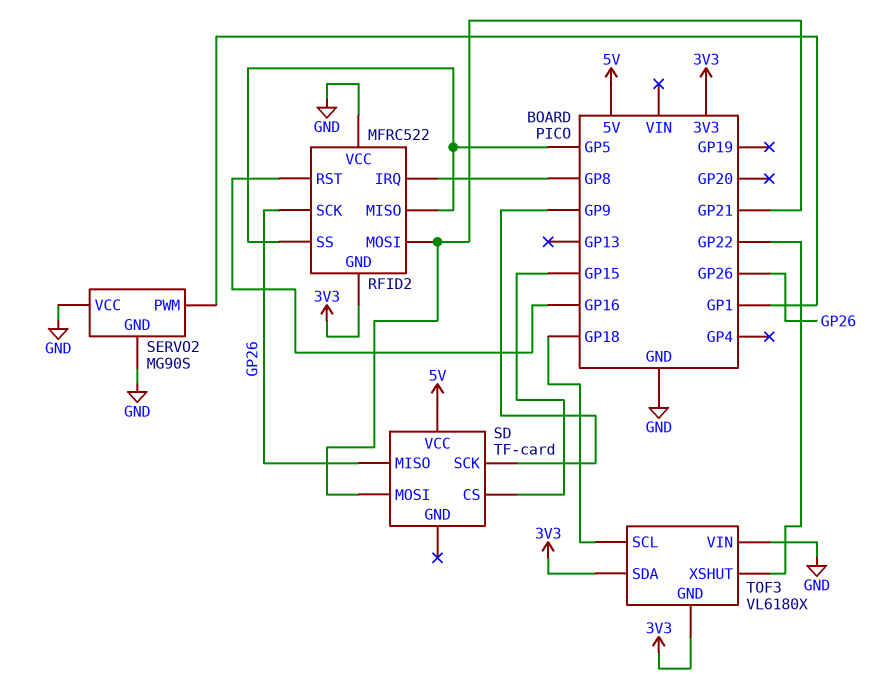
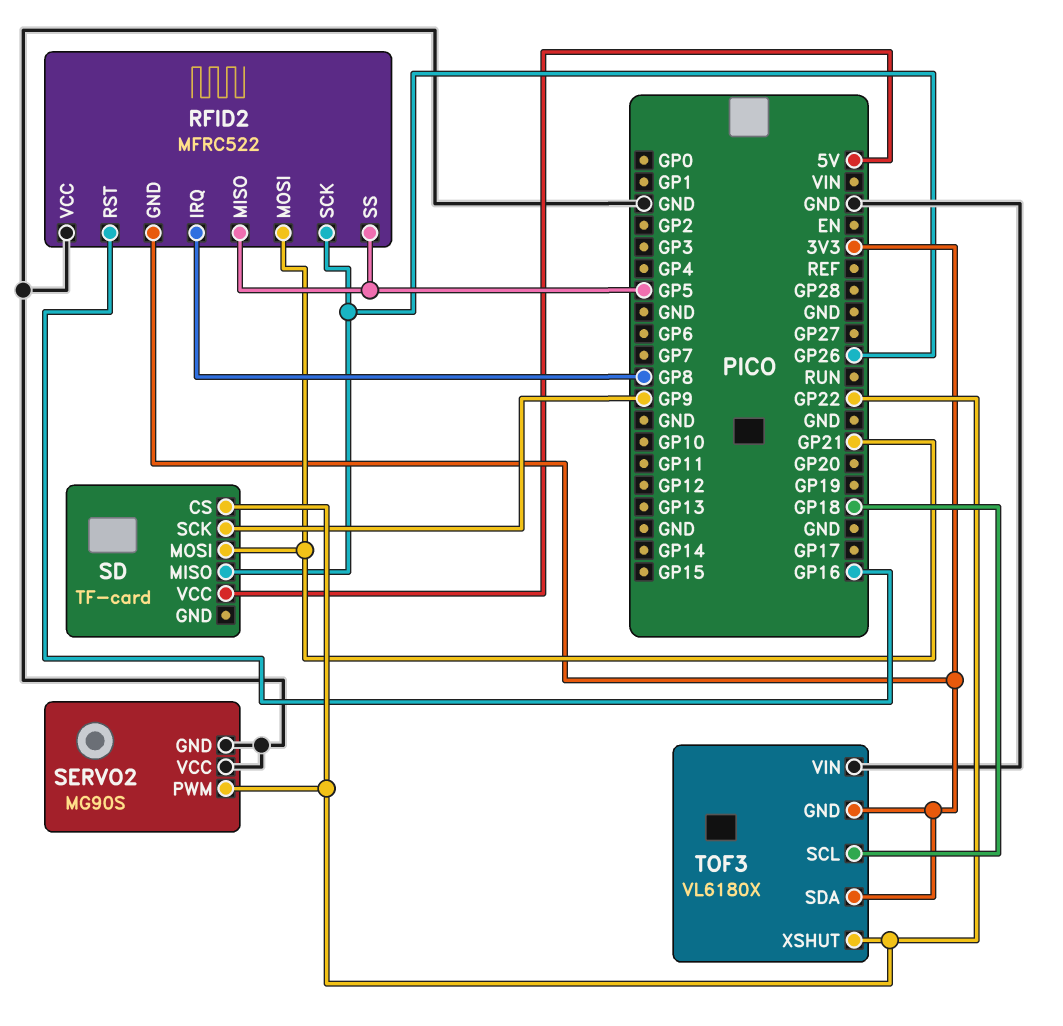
SD pin CS: GP15 -> GP22
SERVO2 pin PWM: GP1 -> GP22

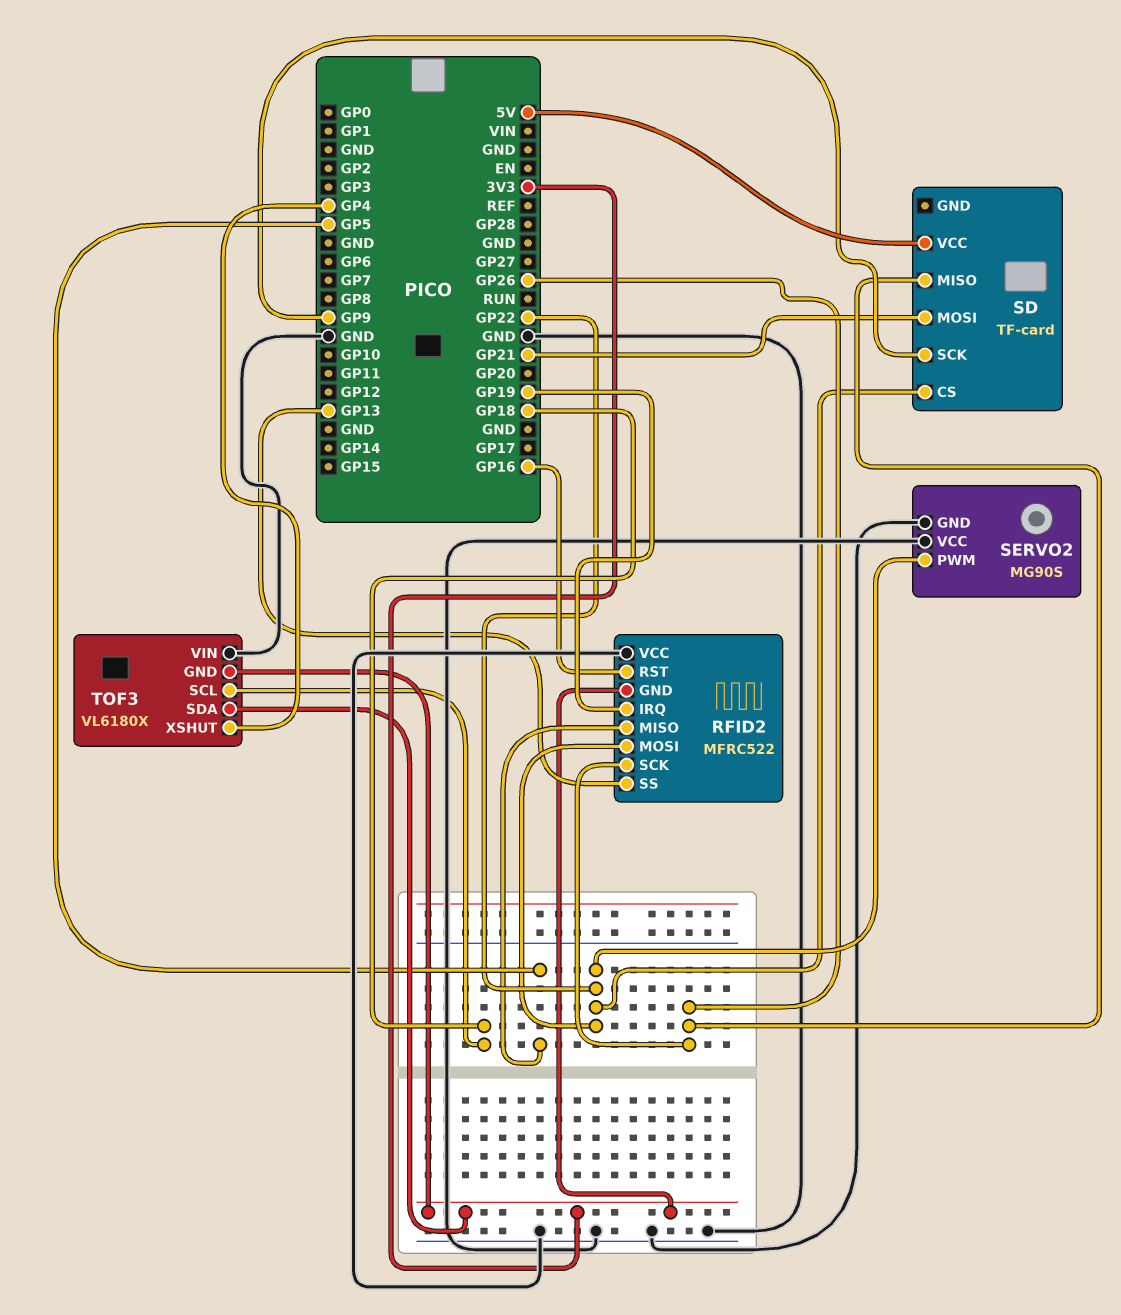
RFID2 pin IRQ: GP8 -> GP19
RFID2 pin MOSI: GP21 -> GP22
RFID2 pin SS: GP5 -> GP13
TOF3 pin XSHUT: GP22 -> GP4

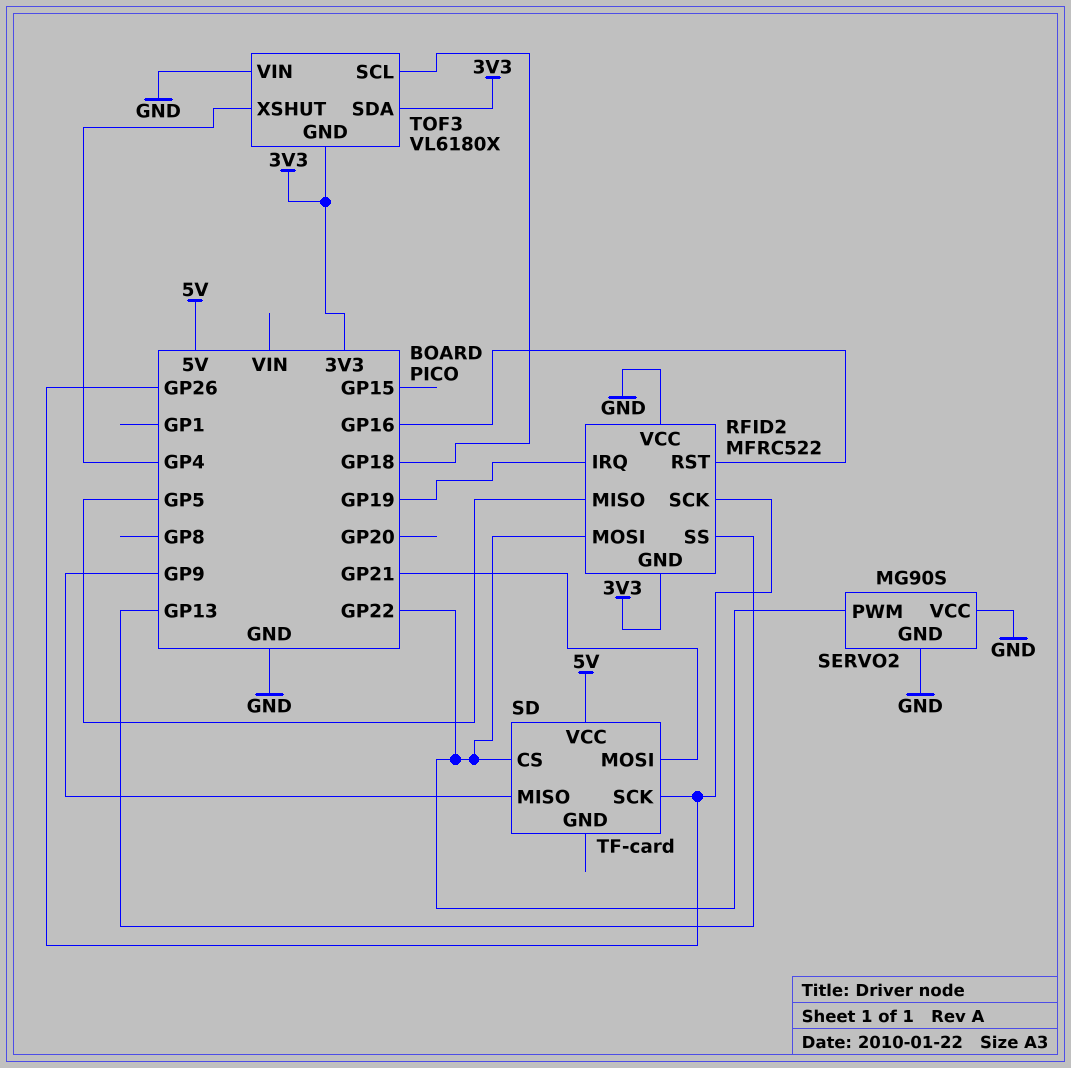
SD pin MISO: GP26 -> GP9
SD pin SCK: GP9 -> GP26

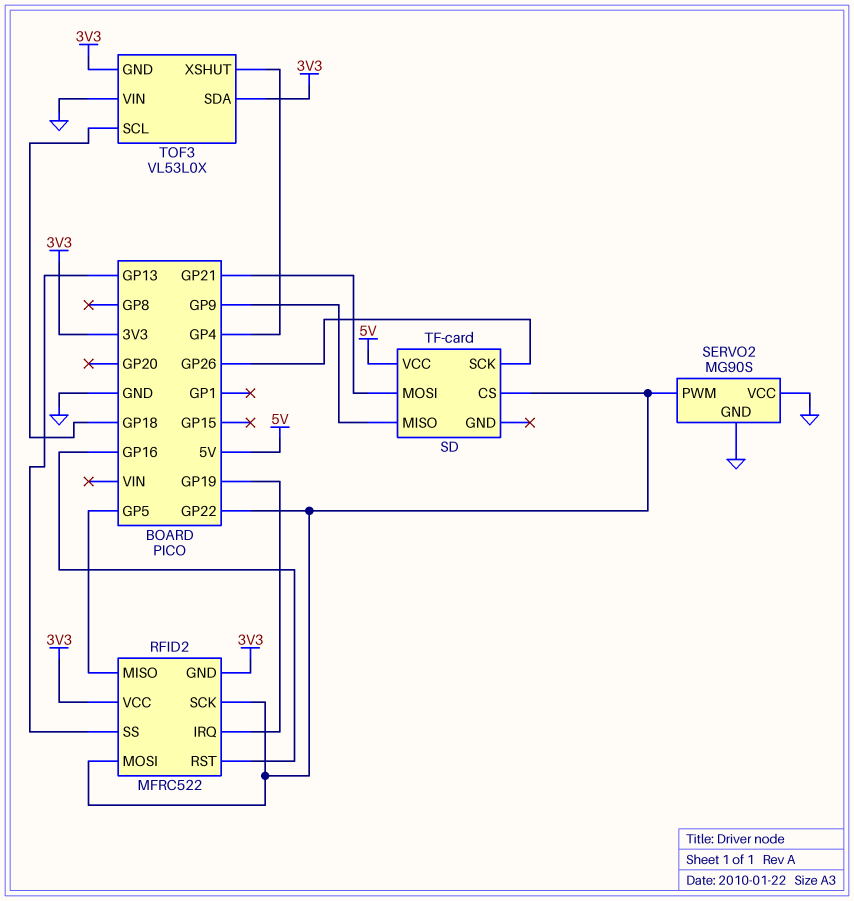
RFID2 pin SCK: GP26 -> GP22
RFID2 pin VCC: GND -> 3V3
TOF3: VL6180X -> VL53L0X

